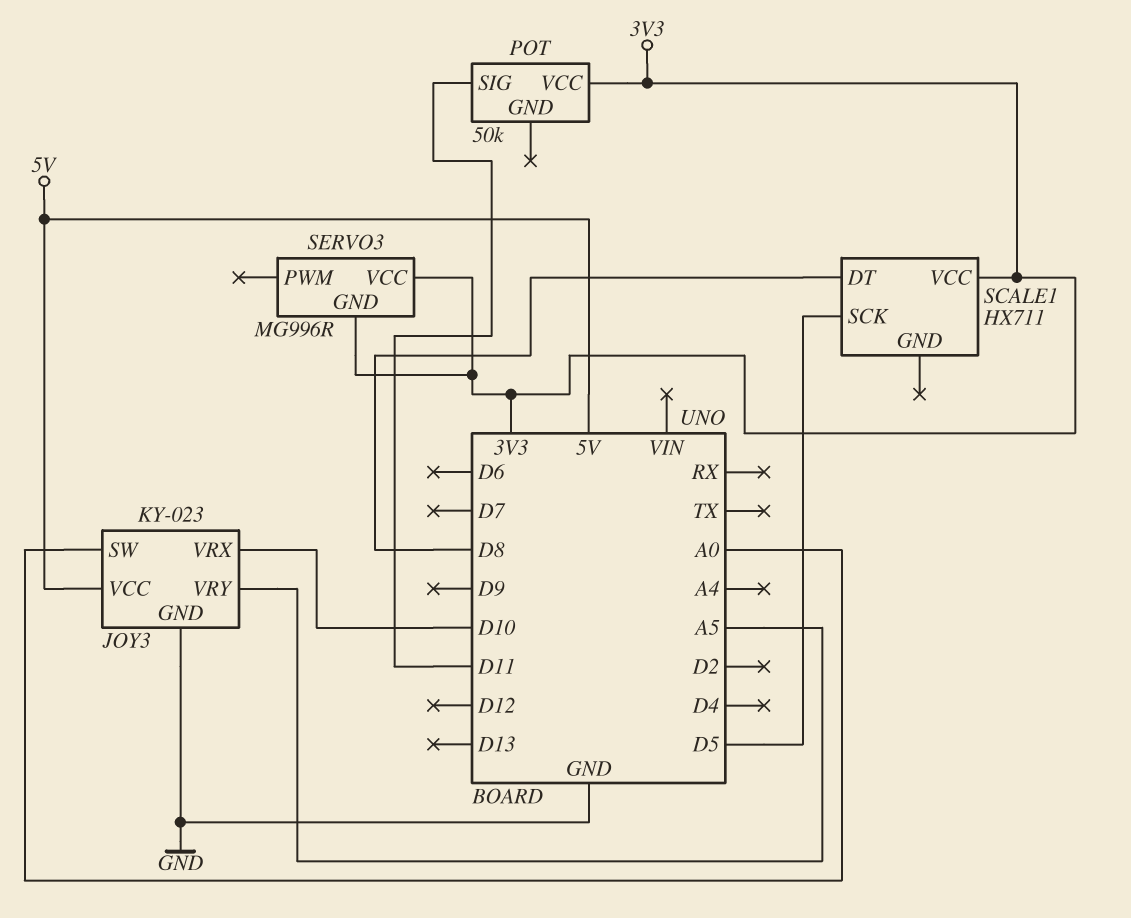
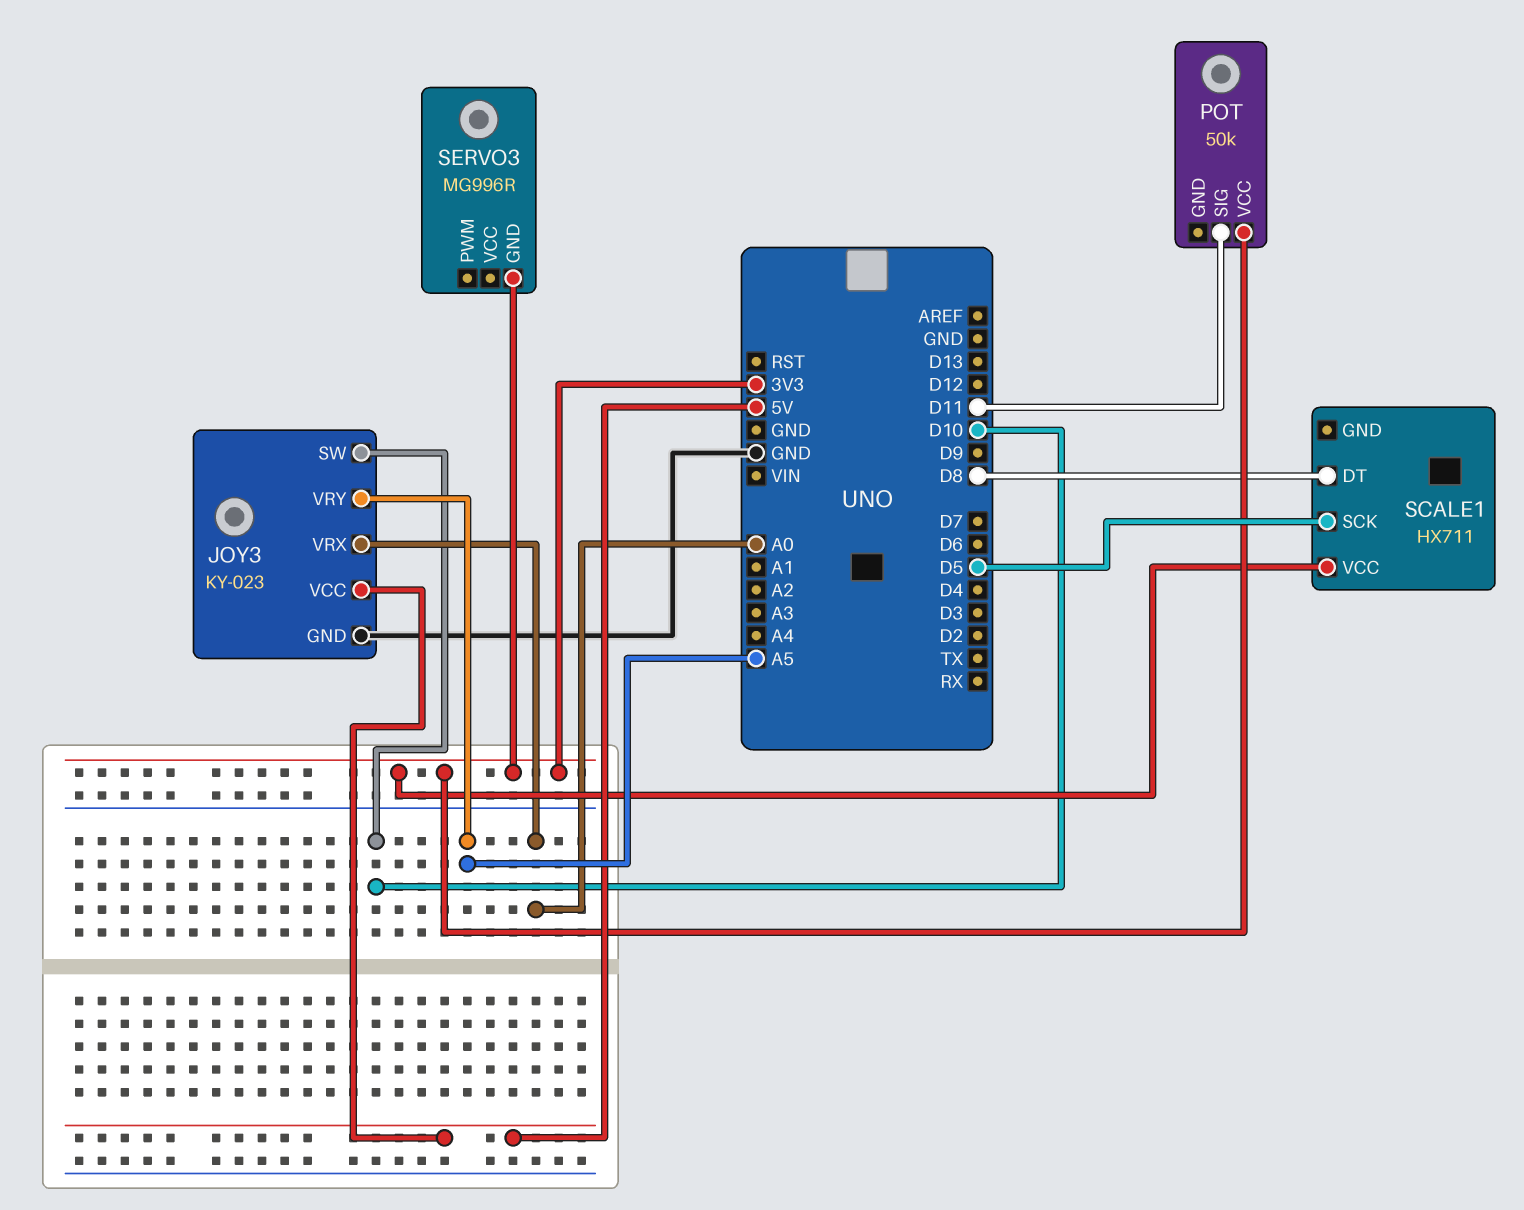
JOY3 pin SW: A0 -> D10
JOY3 pin VRX: D10 -> A0
SERVO3 pin VCC: 3V3 -> none

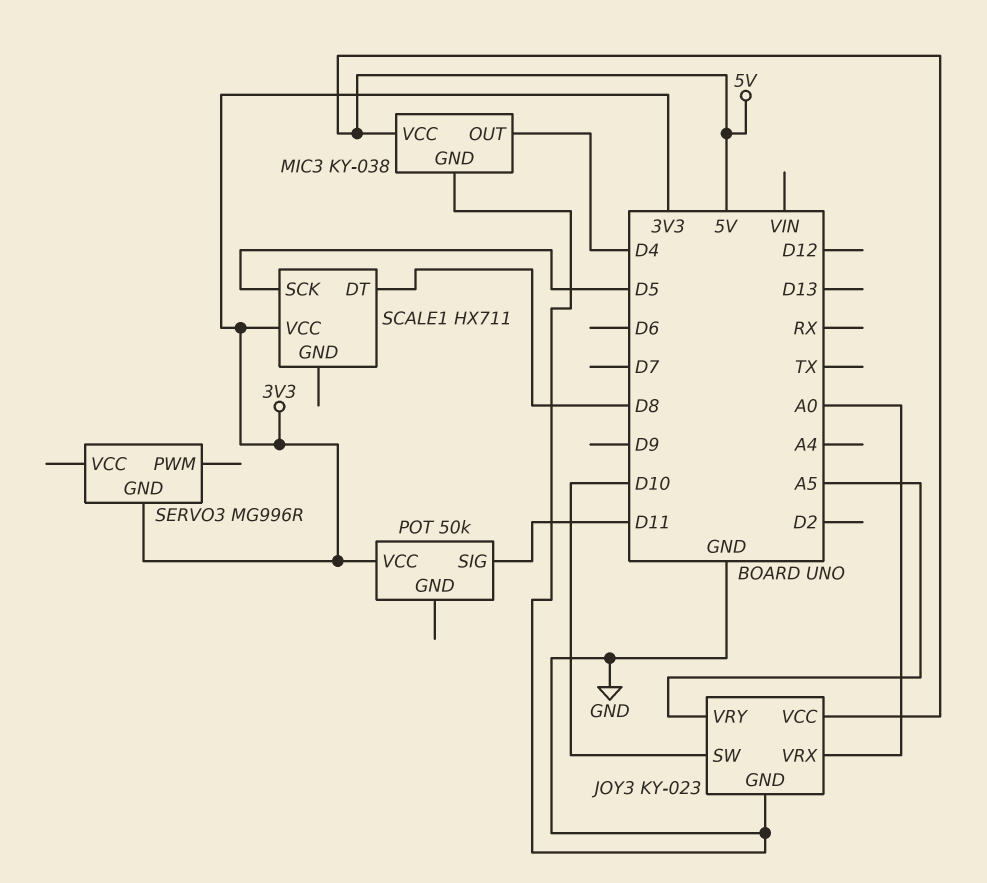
MIC3: none -> KY-038
MIC3 pin GND: none -> GND
MIC3 pin OUT: none -> D4
MIC3 pin VCC: none -> 5V

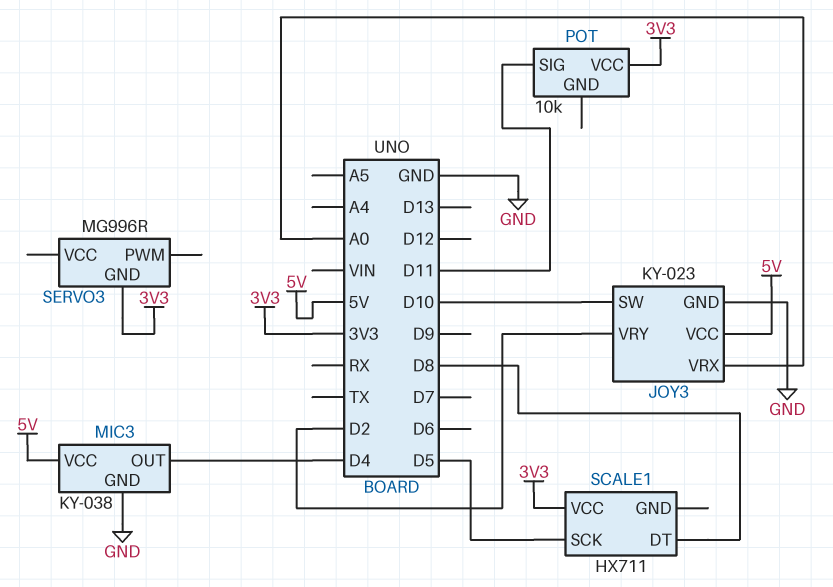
JOY3 pin VRY: A5 -> D2
POT: 50k -> 10k

